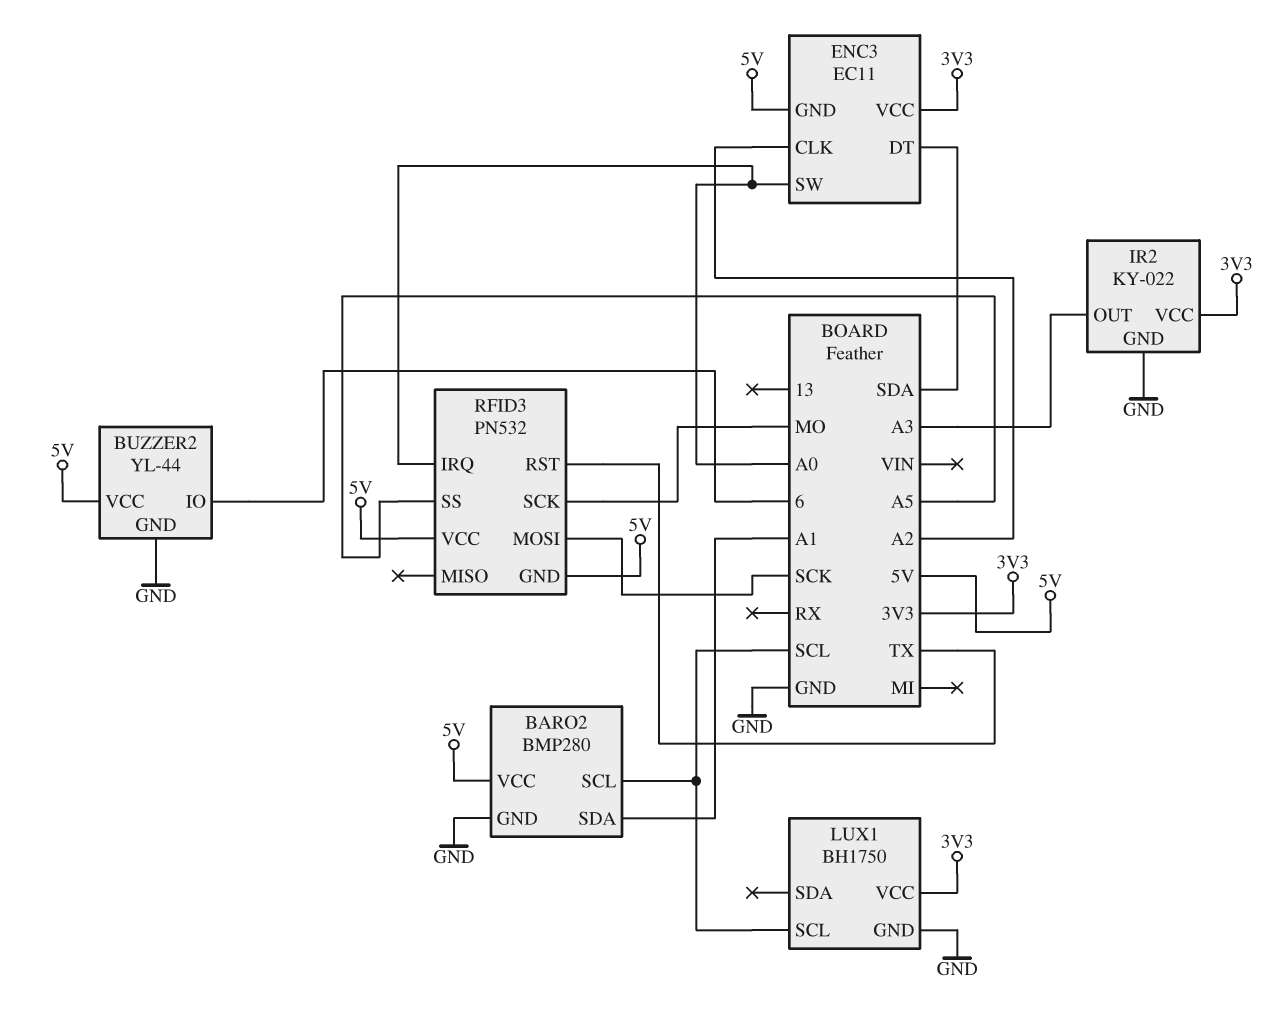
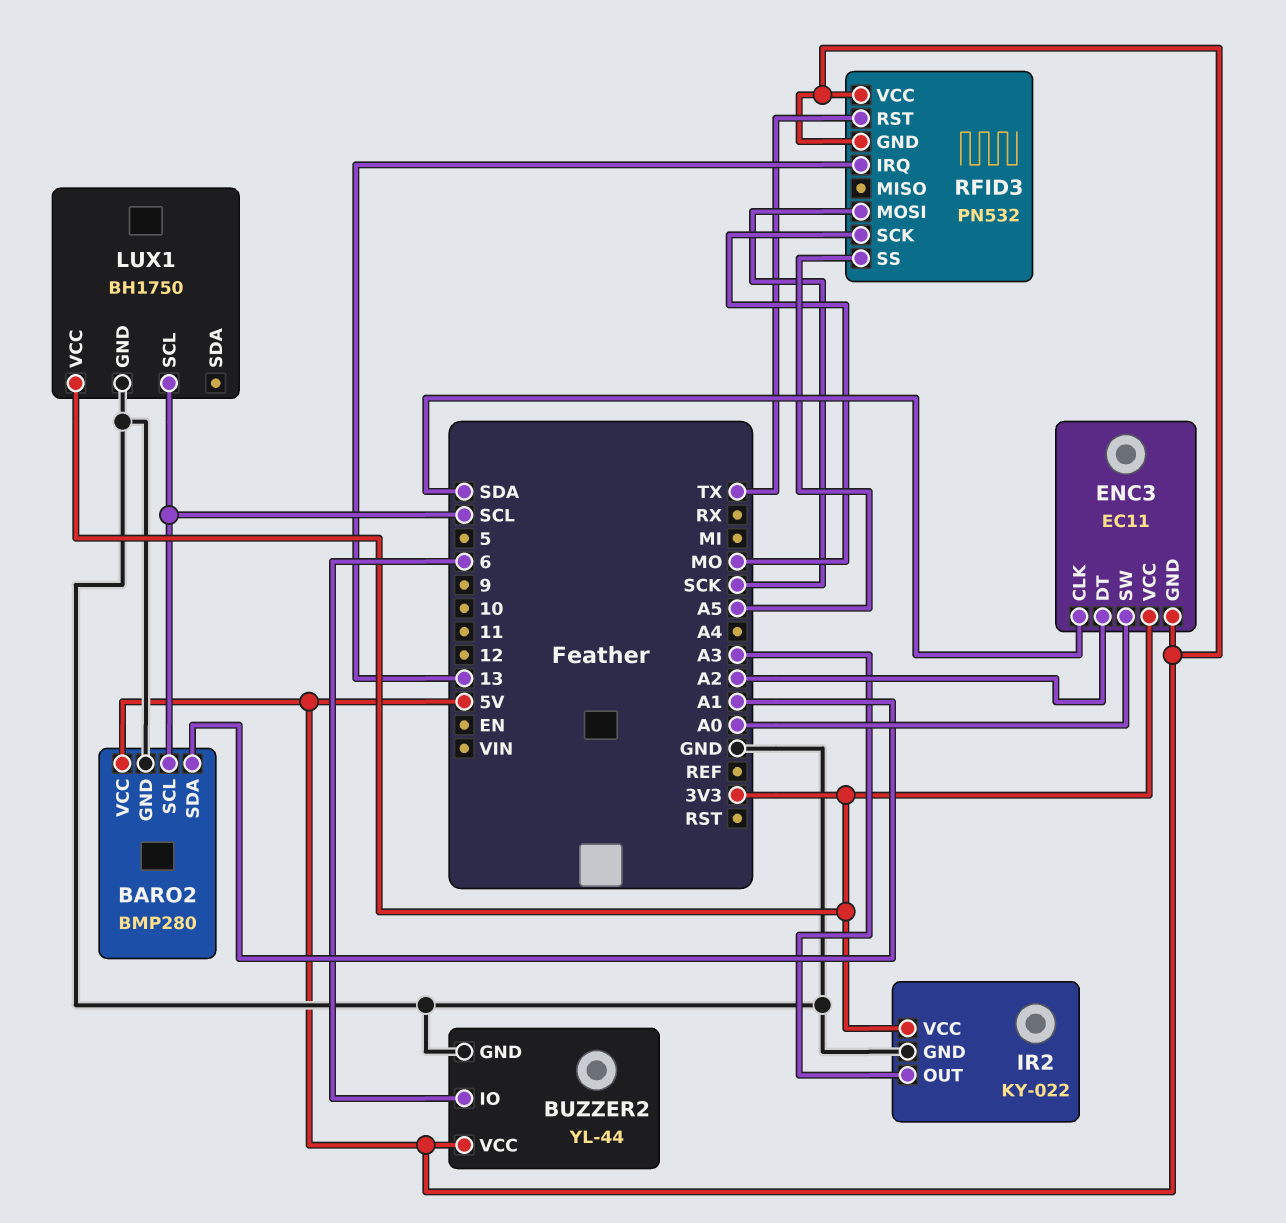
ENC3 pin CLK: A2 -> SDA
ENC3 pin DT: SDA -> A2
RFID3 pin IRQ: A0 -> 13

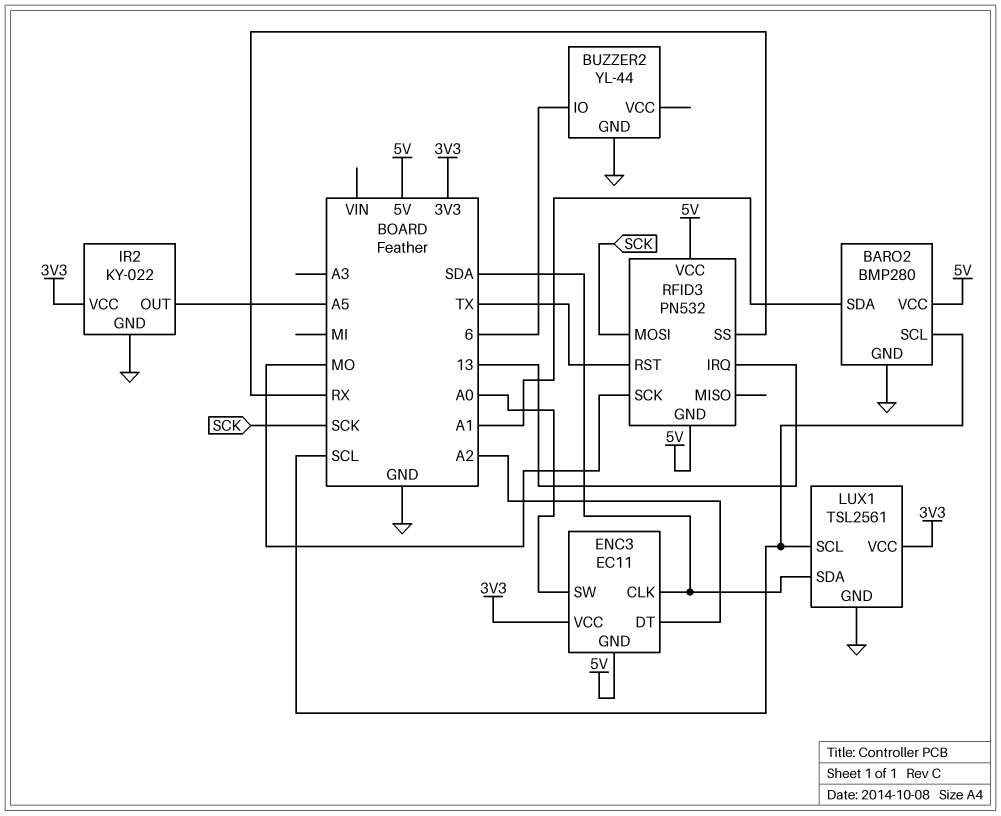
BUZZER2 pin VCC: 5V -> none
IR2 pin OUT: A3 -> A5
LUX1: BH1750 -> TSL2561
LUX1 pin SDA: none -> SDA
RFID3 pin SS: A5 -> RX

